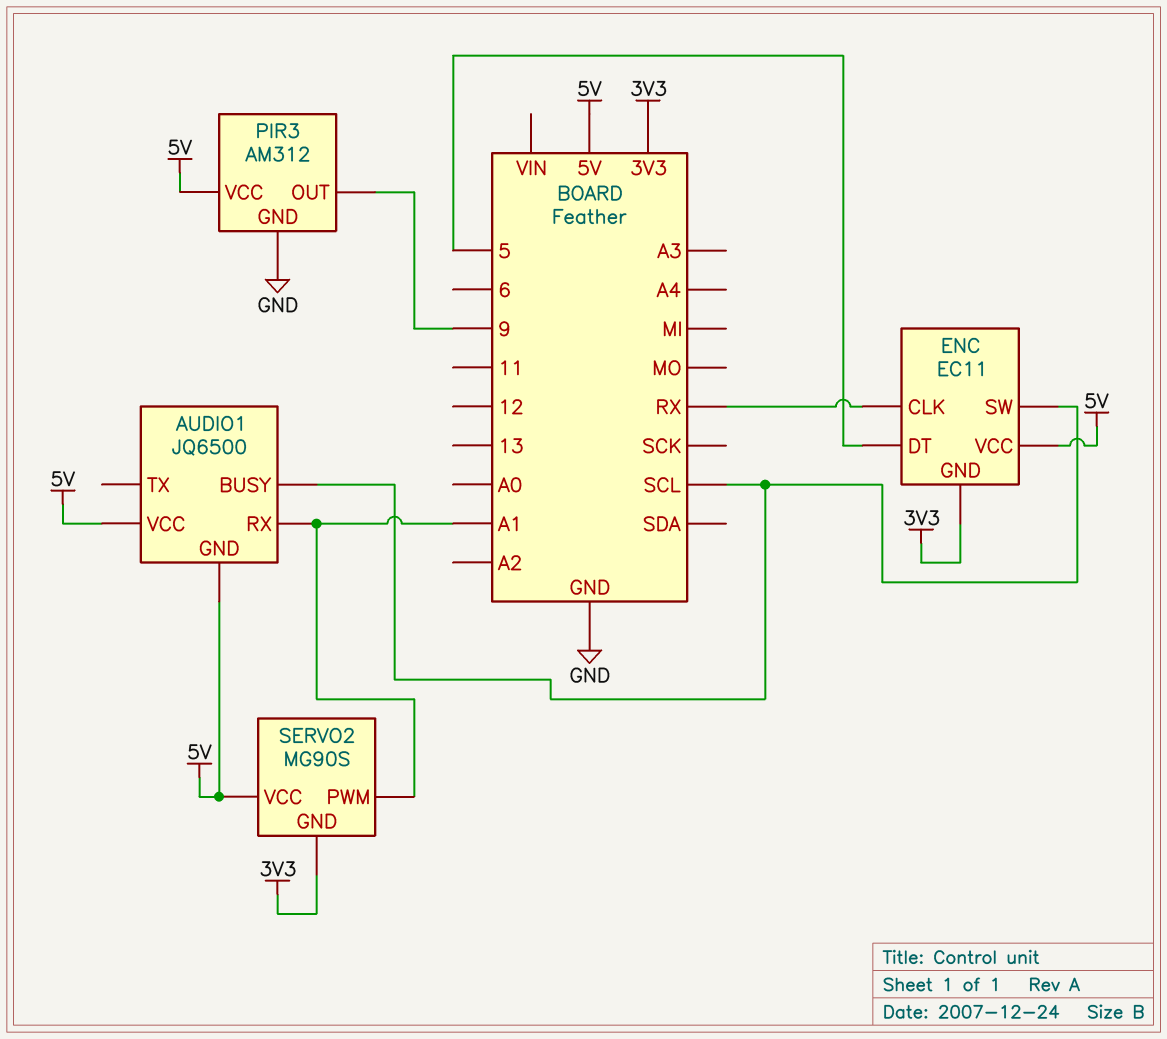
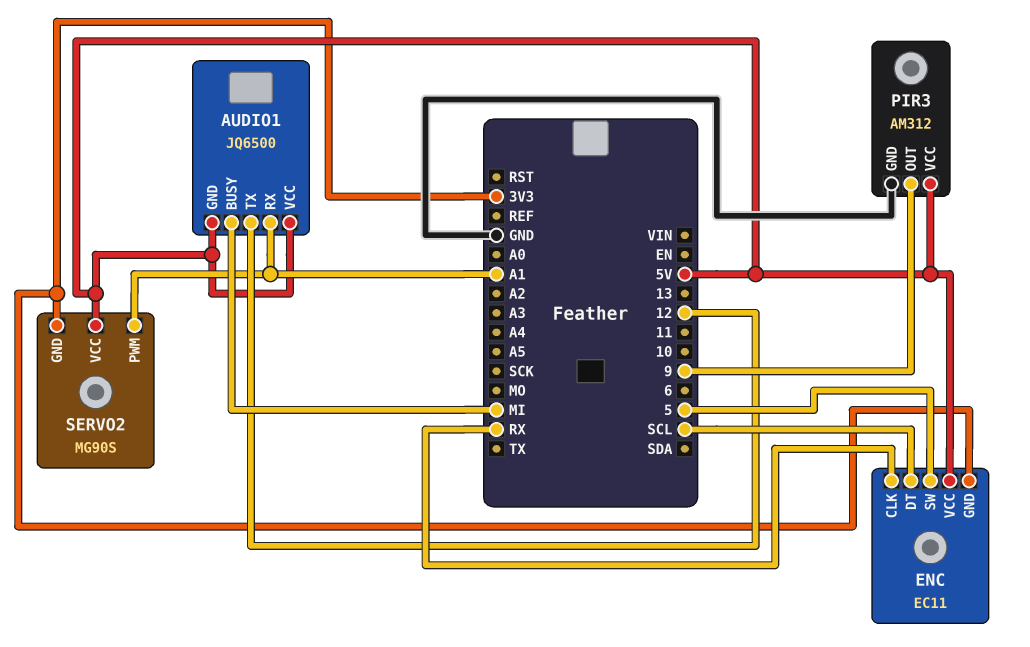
AUDIO1 pin BUSY: SCL -> MI
AUDIO1 pin TX: none -> 12
ENC pin DT: 5 -> SCL
ENC pin SW: SCL -> 5

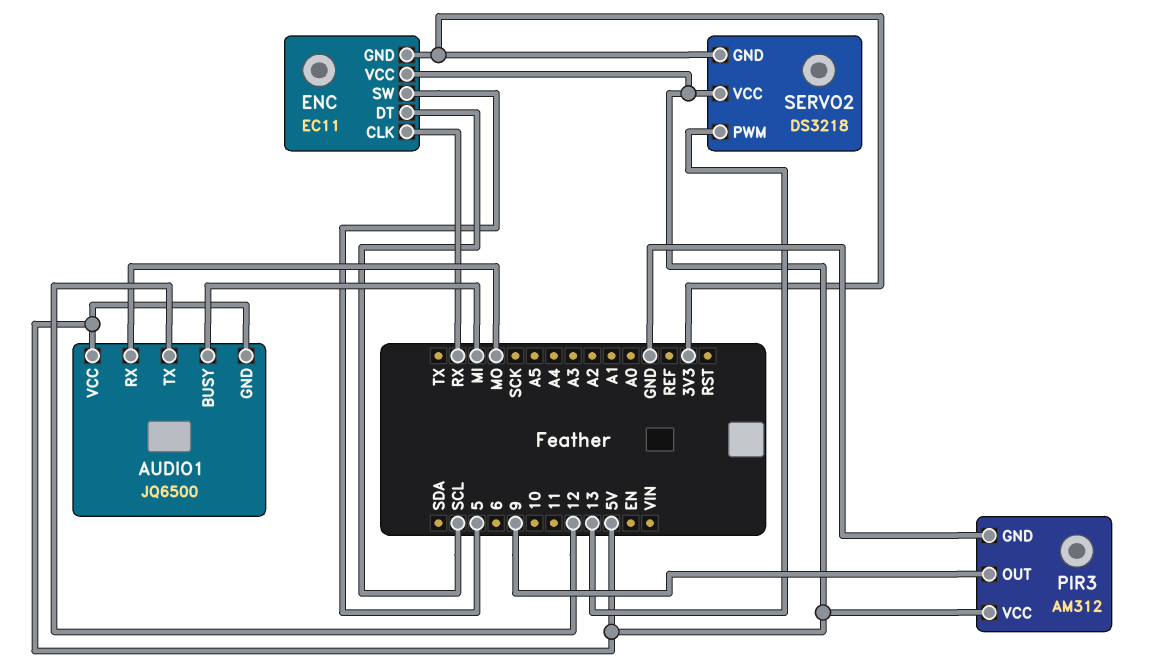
AUDIO1 pin RX: A1 -> MO
SERVO2: MG90S -> DS3218
SERVO2 pin PWM: A1 -> 13

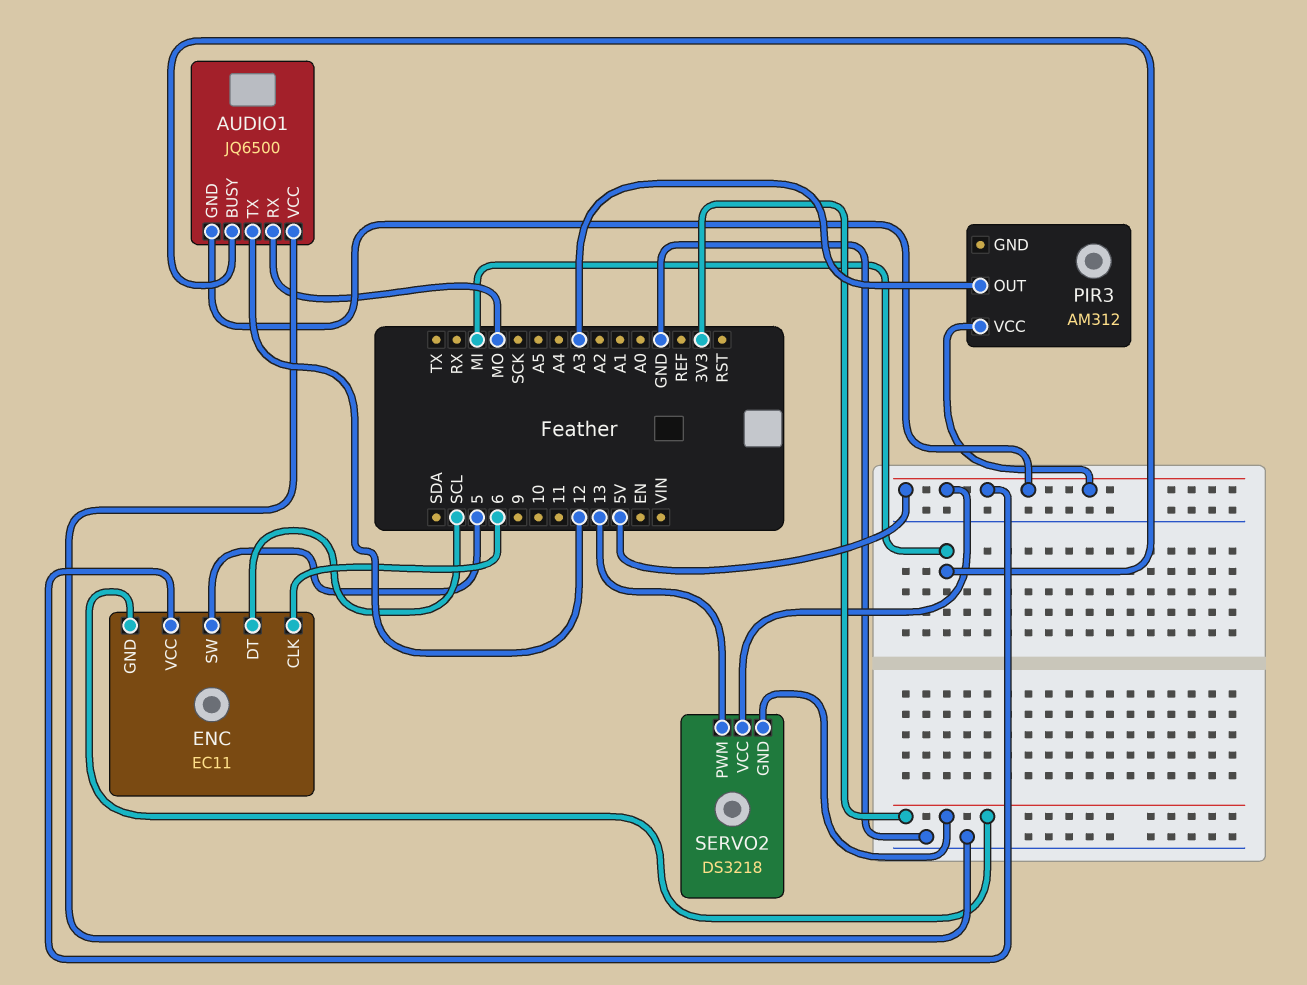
AUDIO1 pin VCC: 5V -> GND
ENC pin CLK: RX -> 6
PIR3 pin GND: GND -> none
PIR3 pin OUT: 9 -> A3

